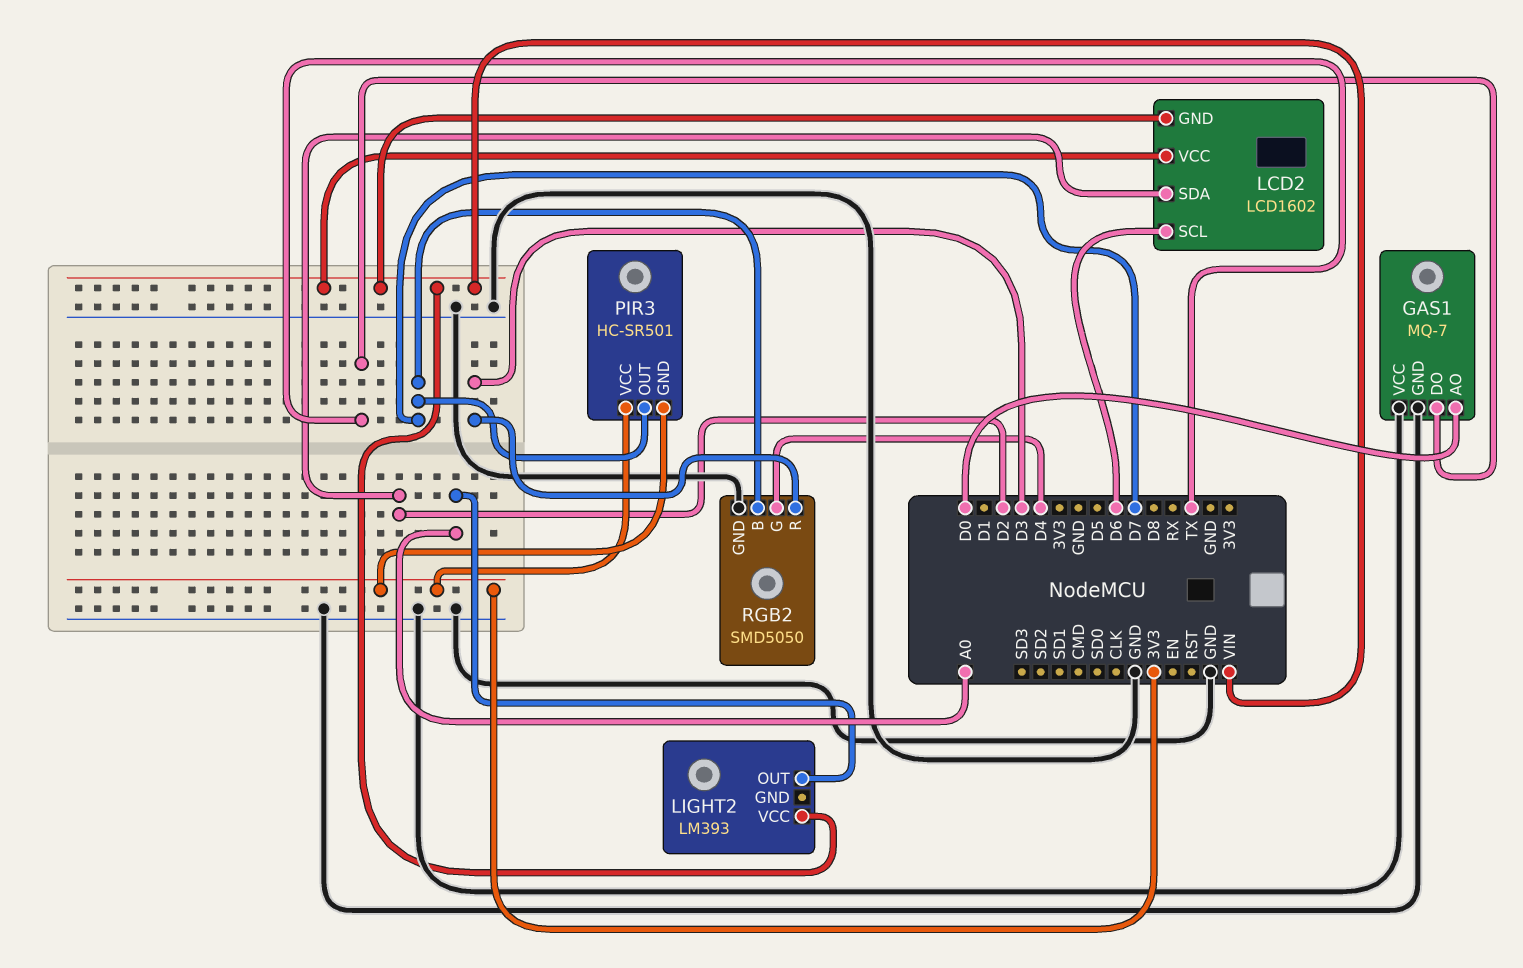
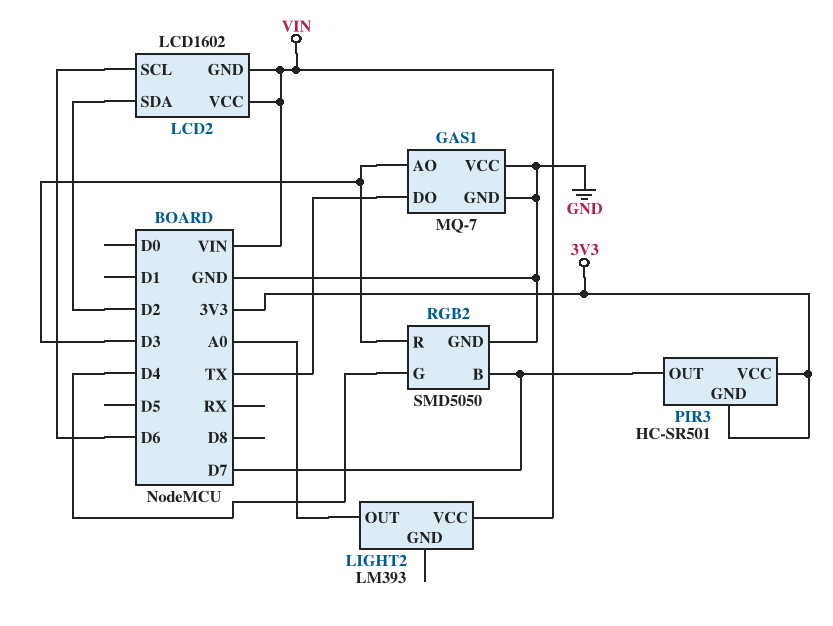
GAS1 pin AO: D0 -> D3

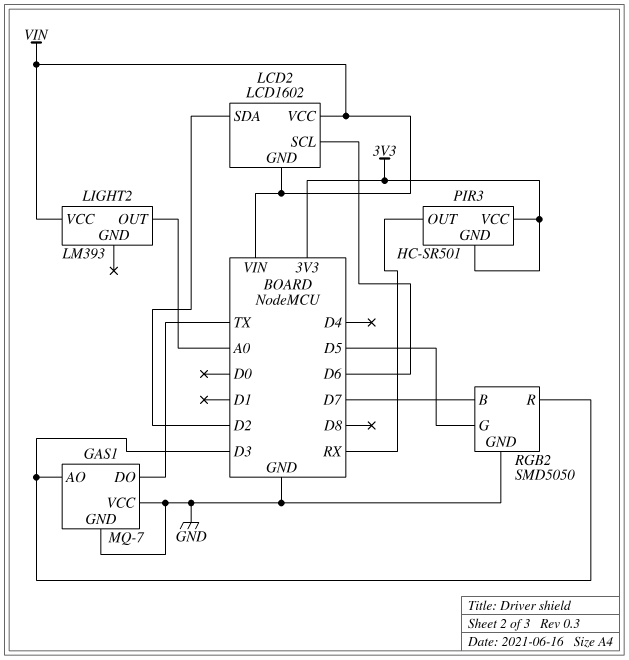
PIR3 pin OUT: D7 -> RX
RGB2 pin G: D4 -> D5

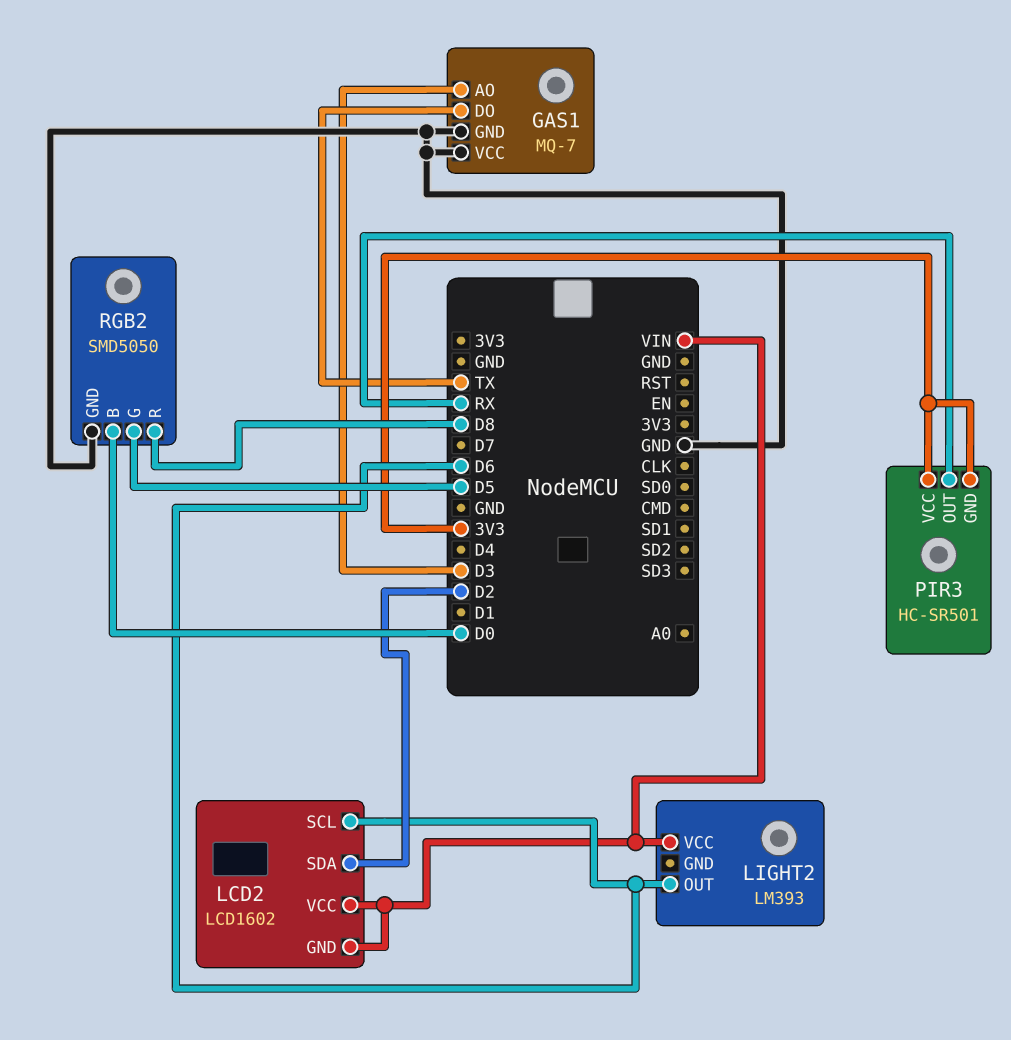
LIGHT2 pin OUT: A0 -> D6
RGB2 pin B: D7 -> D0
RGB2 pin R: D3 -> D8

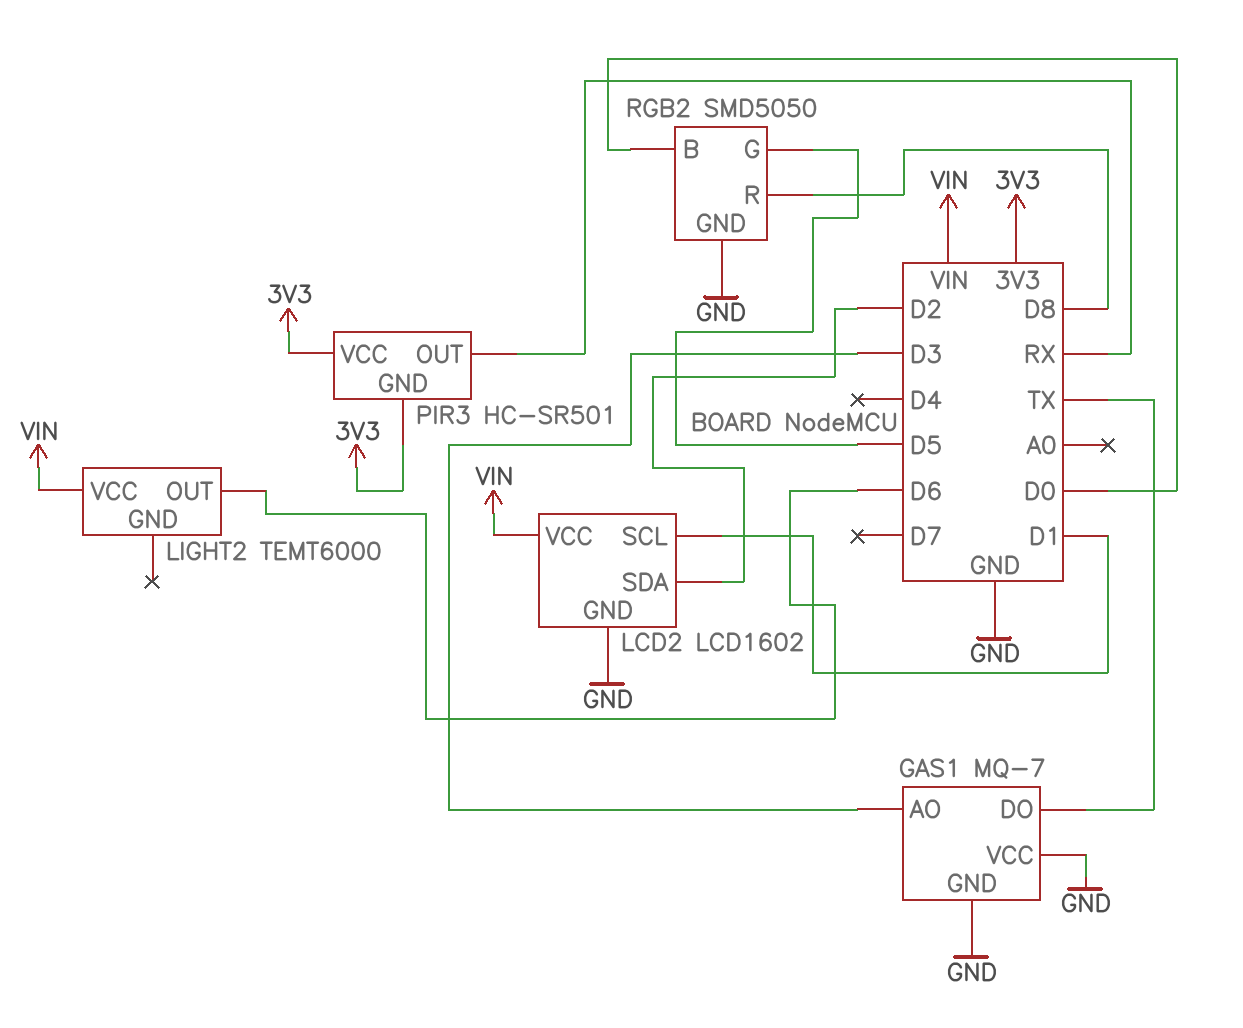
LCD2 pin GND: VIN -> GND
LCD2 pin SCL: D6 -> D1
LIGHT2: LM393 -> TEMT6000

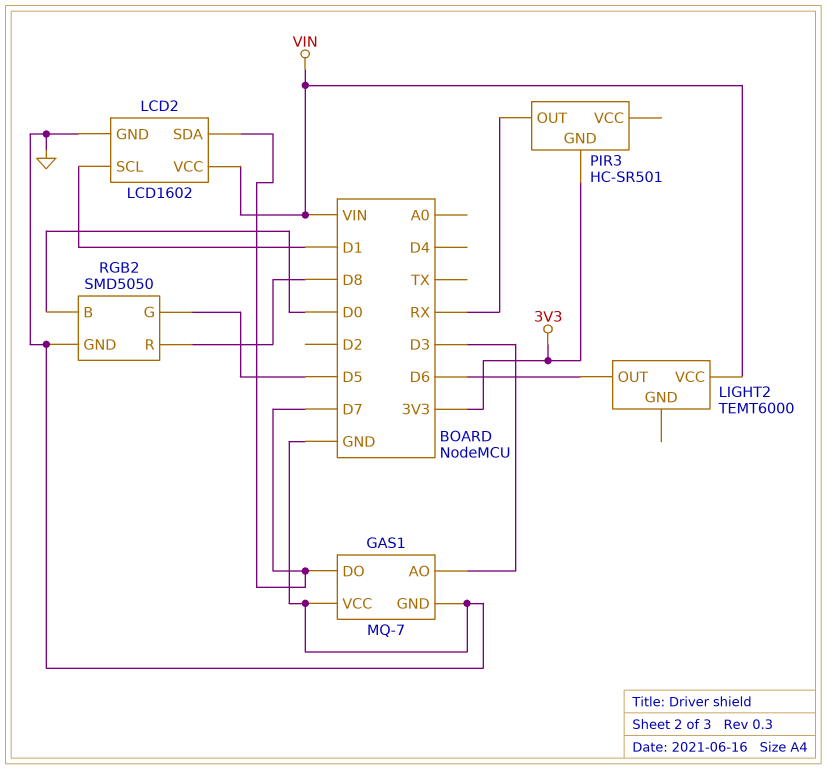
GAS1 pin DO: TX -> D7
LCD2 pin SDA: D2 -> D7
PIR3 pin VCC: 3V3 -> none

